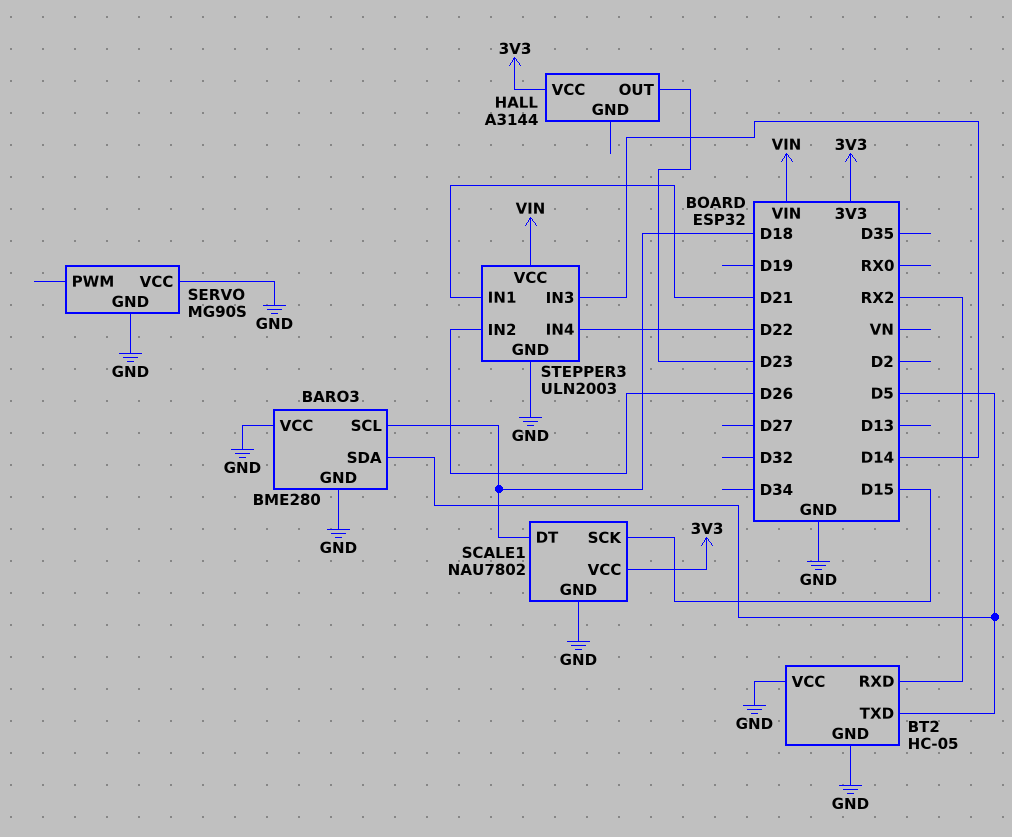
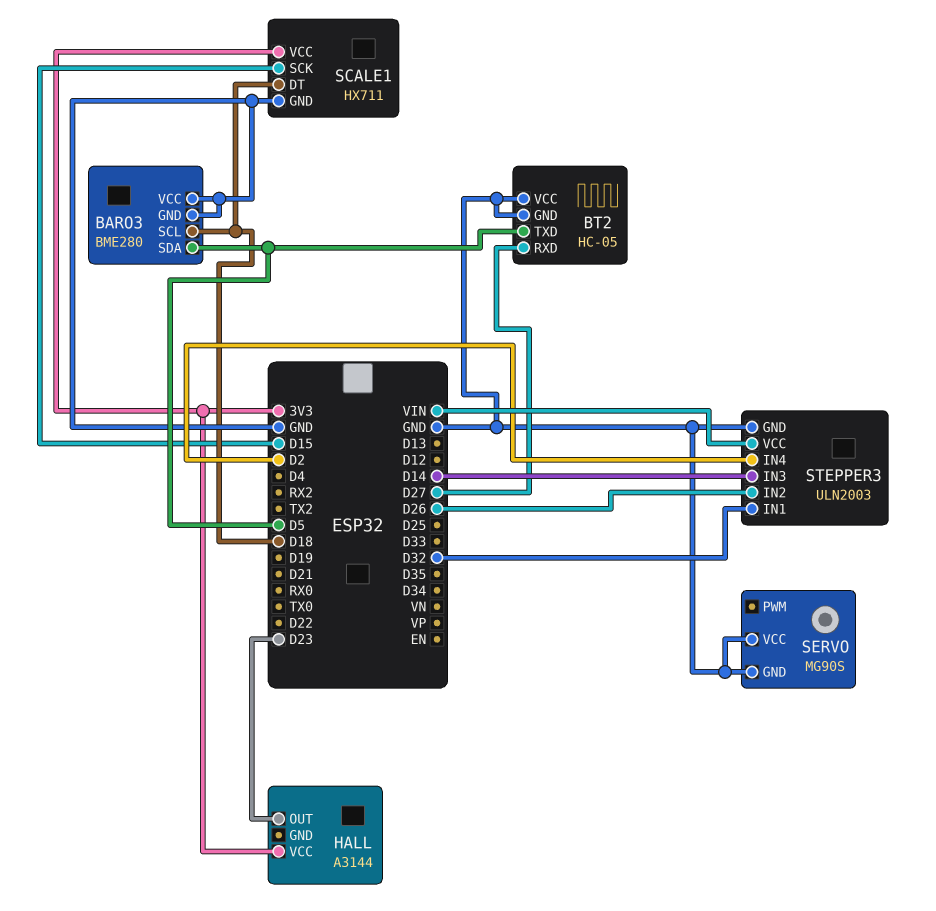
BT2 pin RXD: RX2 -> D27
SCALE1: NAU7802 -> HX711
STEPPER3 pin IN1: D21 -> D32
STEPPER3 pin IN4: D22 -> D2

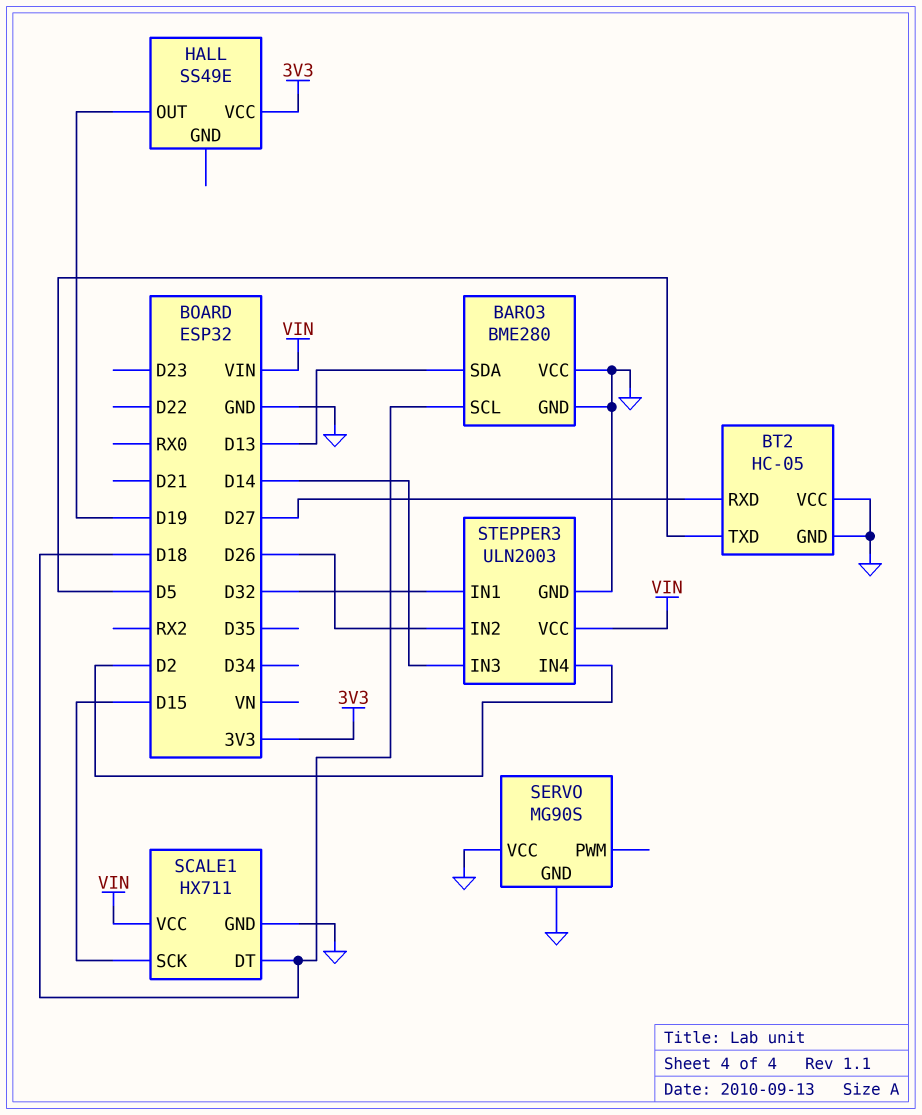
BARO3 pin SDA: D5 -> D13
HALL: A3144 -> SS49E
HALL pin OUT: D23 -> D19
SCALE1 pin VCC: 3V3 -> VIN

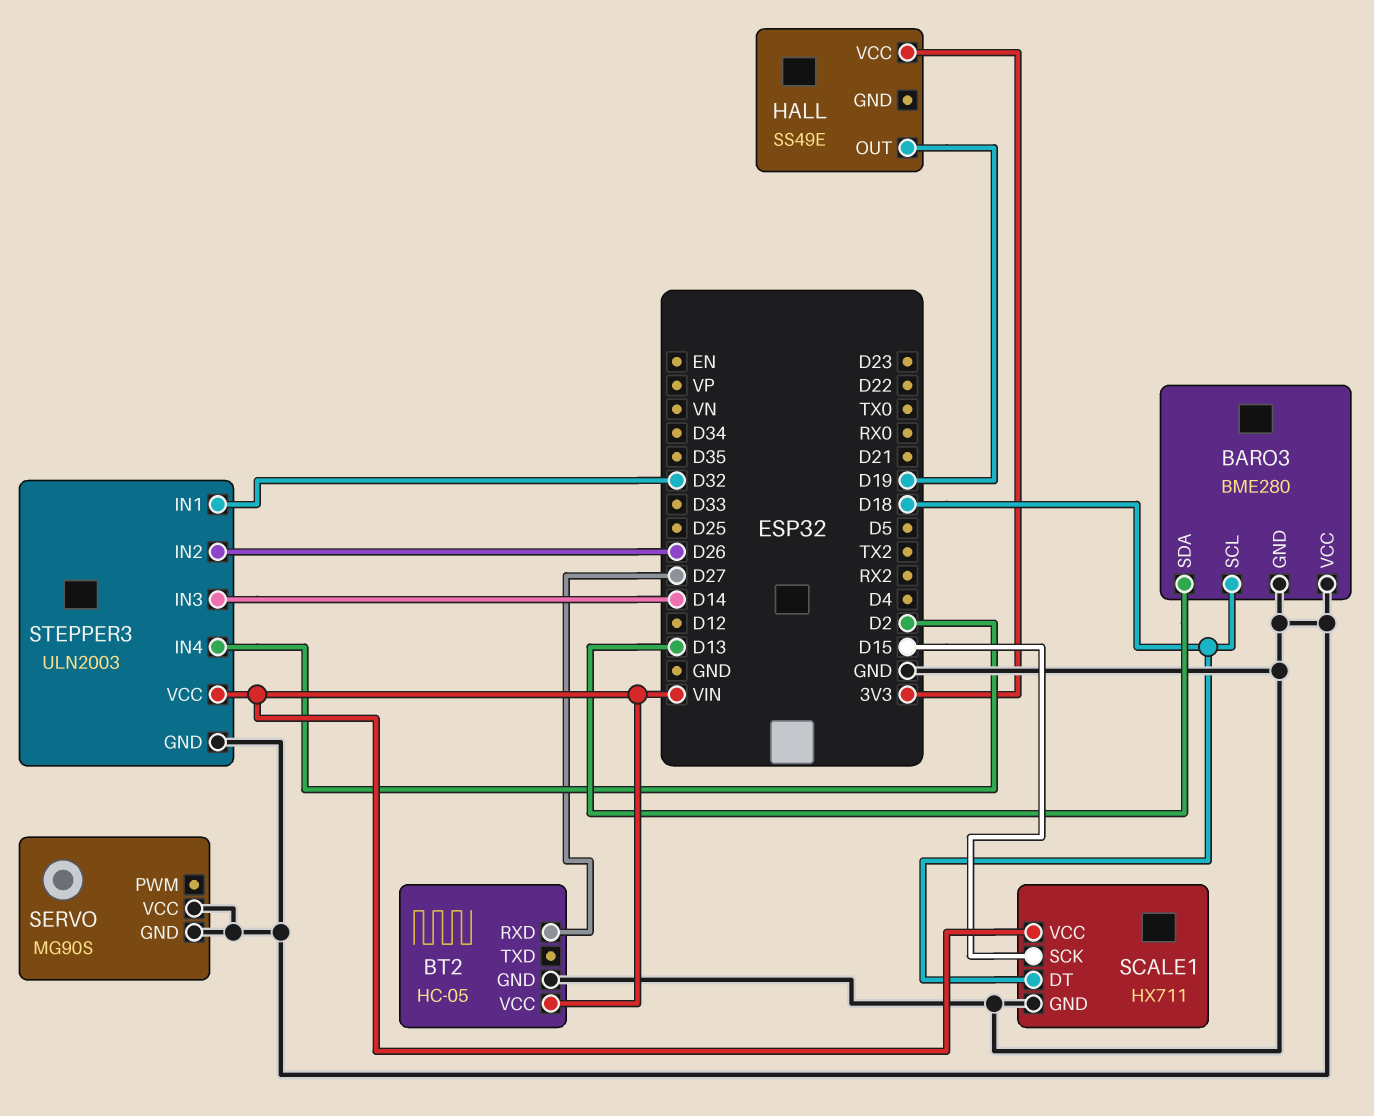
BT2 pin TXD: D5 -> none
BT2 pin VCC: GND -> VIN

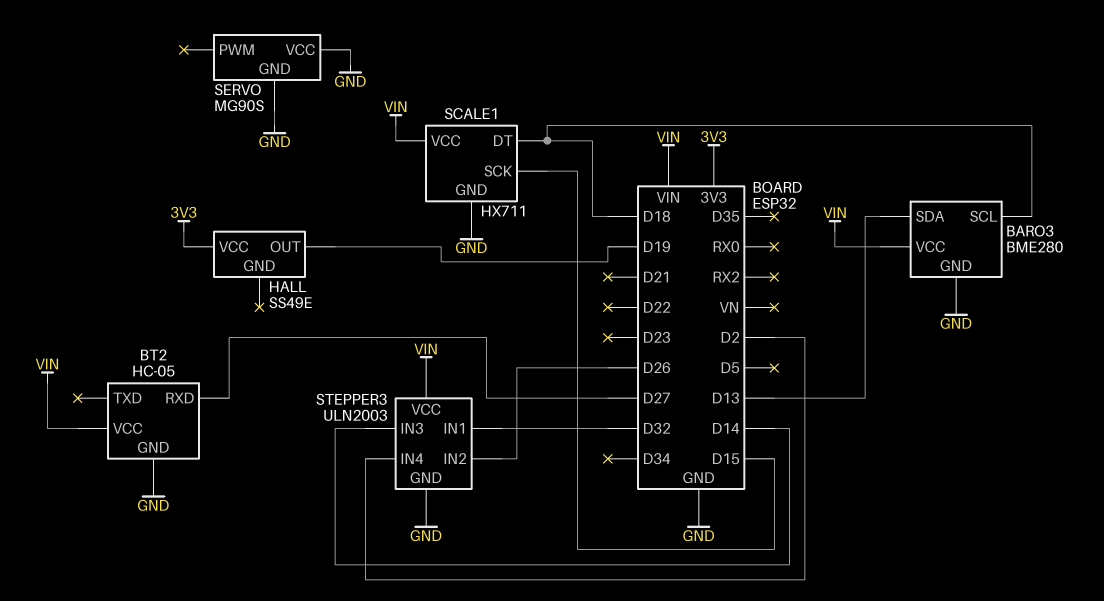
BARO3 pin VCC: GND -> VIN

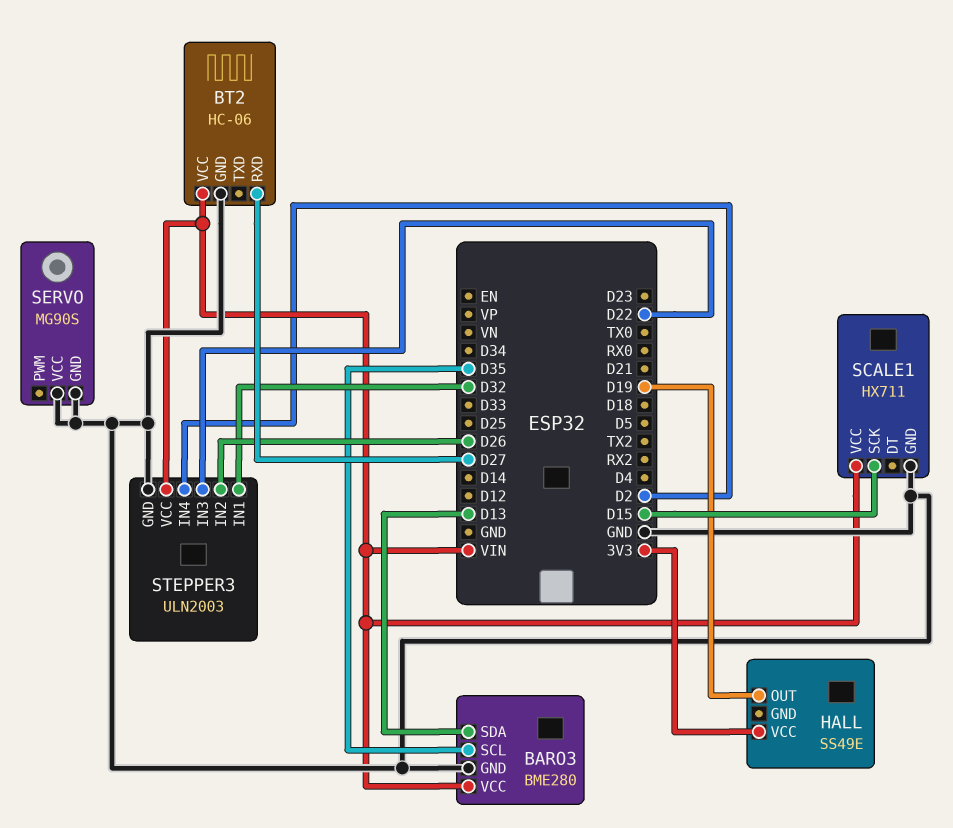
BARO3 pin SCL: D18 -> D35
BT2: HC-05 -> HC-06
SCALE1 pin DT: D18 -> none
STEPPER3 pin IN3: D14 -> D22

